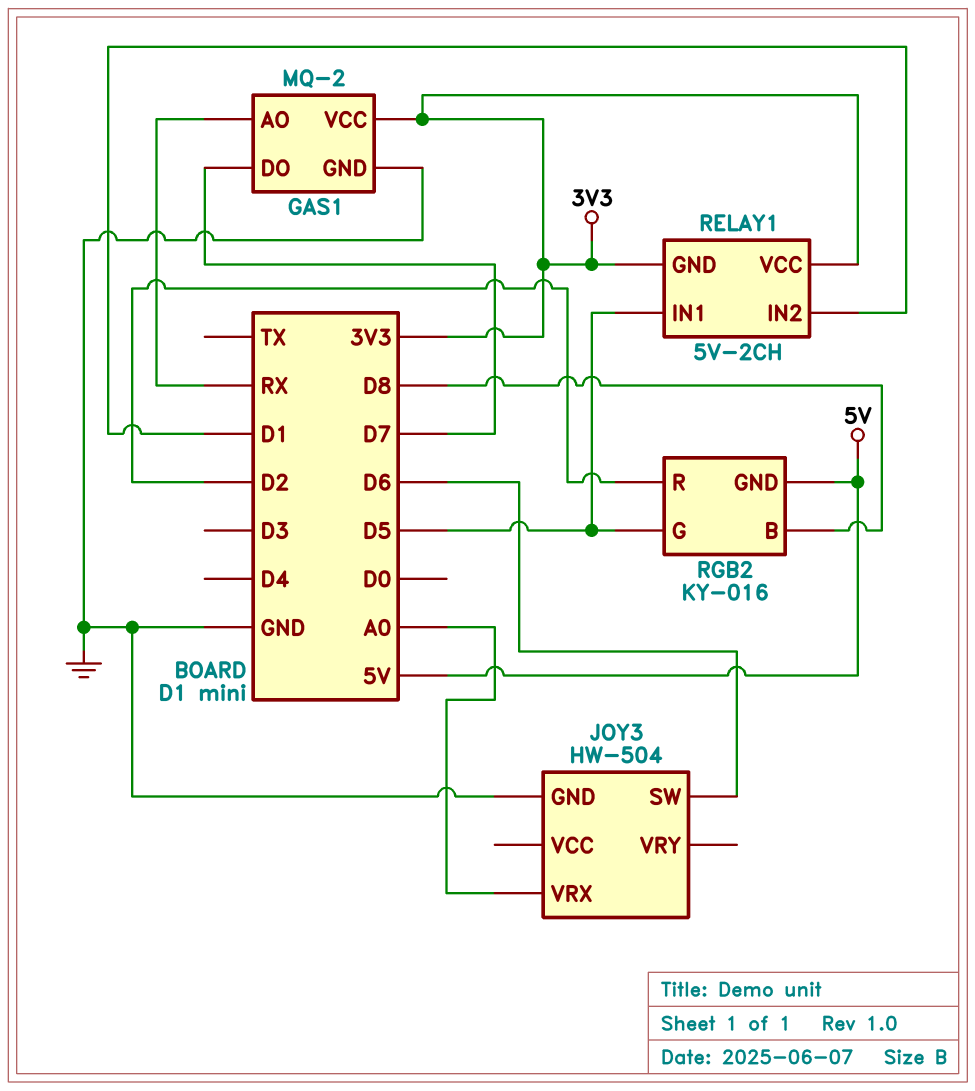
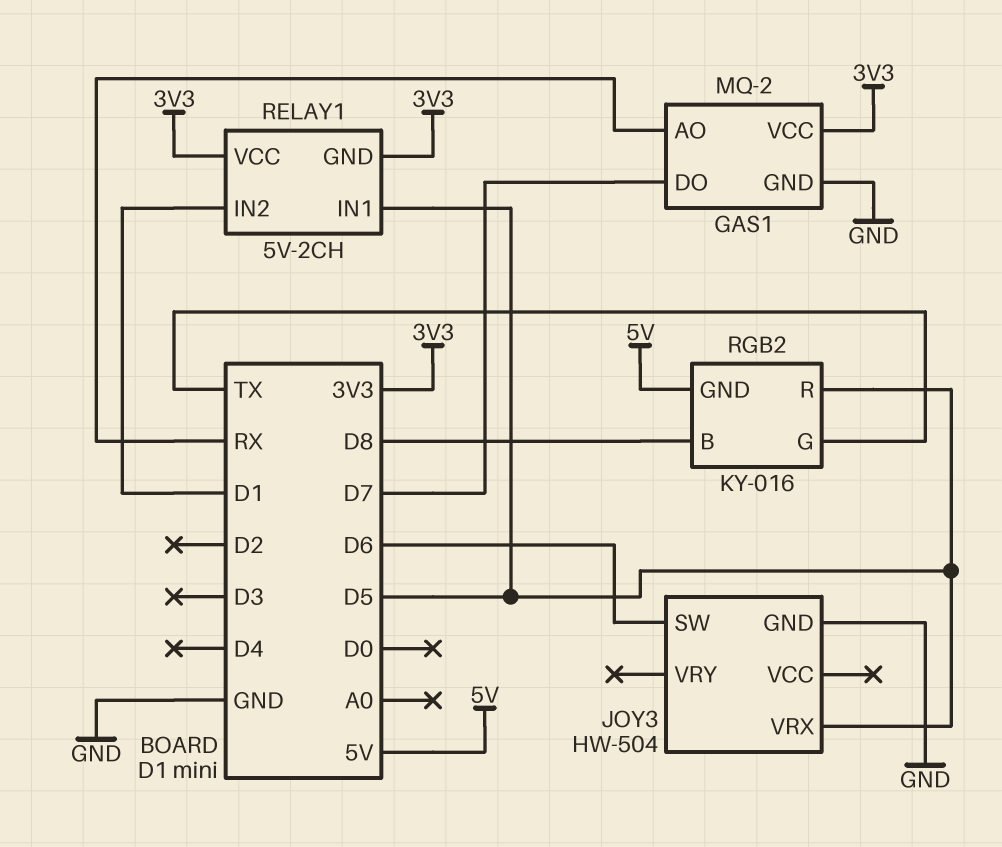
JOY3 pin VRX: A0 -> D5
RGB2 pin G: D5 -> TX
RGB2 pin R: D2 -> D5

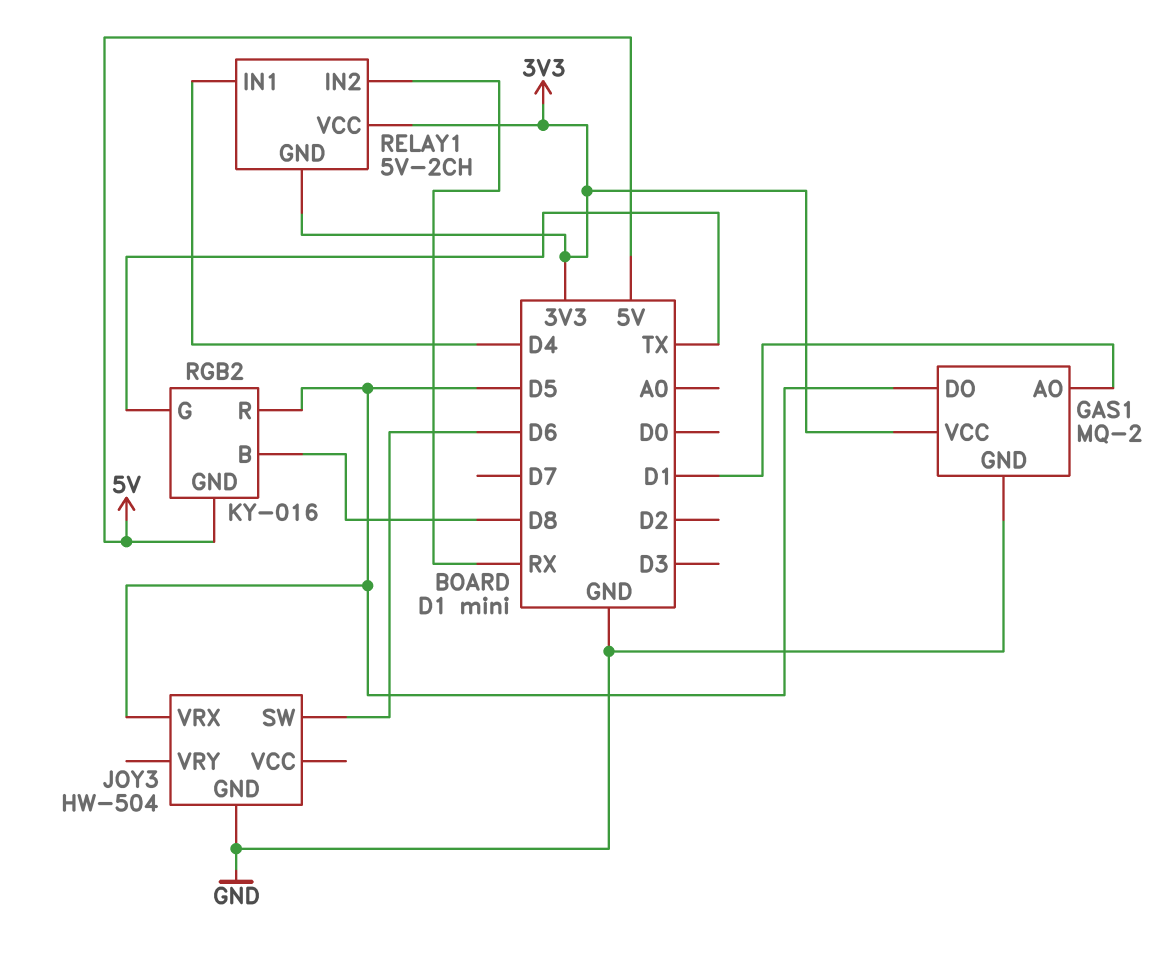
GAS1 pin AO: RX -> D1
GAS1 pin DO: D7 -> D5
RELAY1 pin IN1: D5 -> D4
RELAY1 pin IN2: D1 -> RX

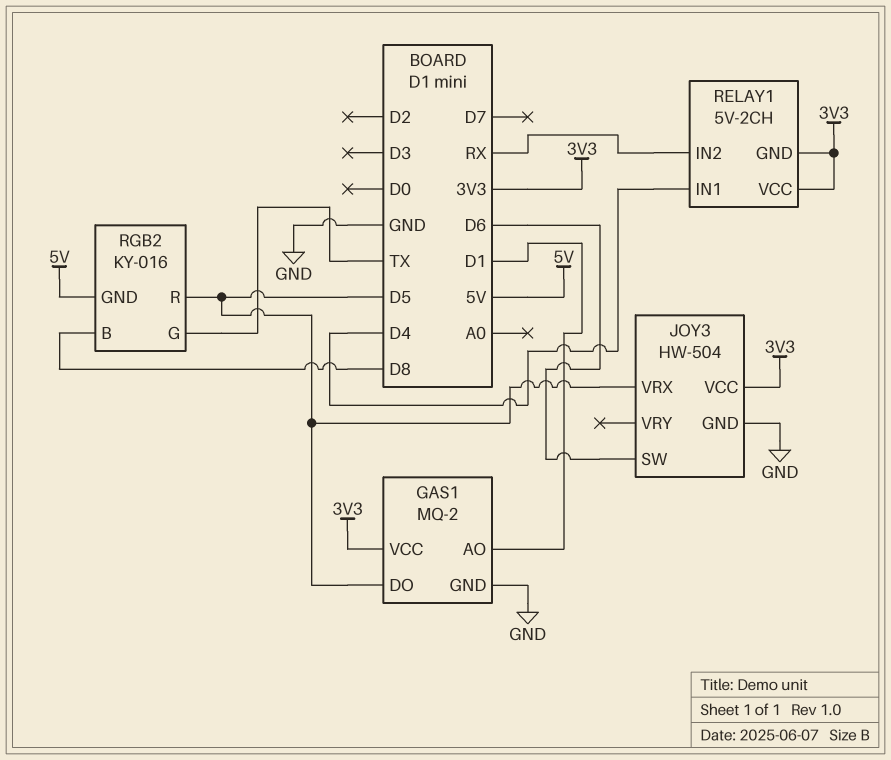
JOY3 pin VCC: none -> 3V3

